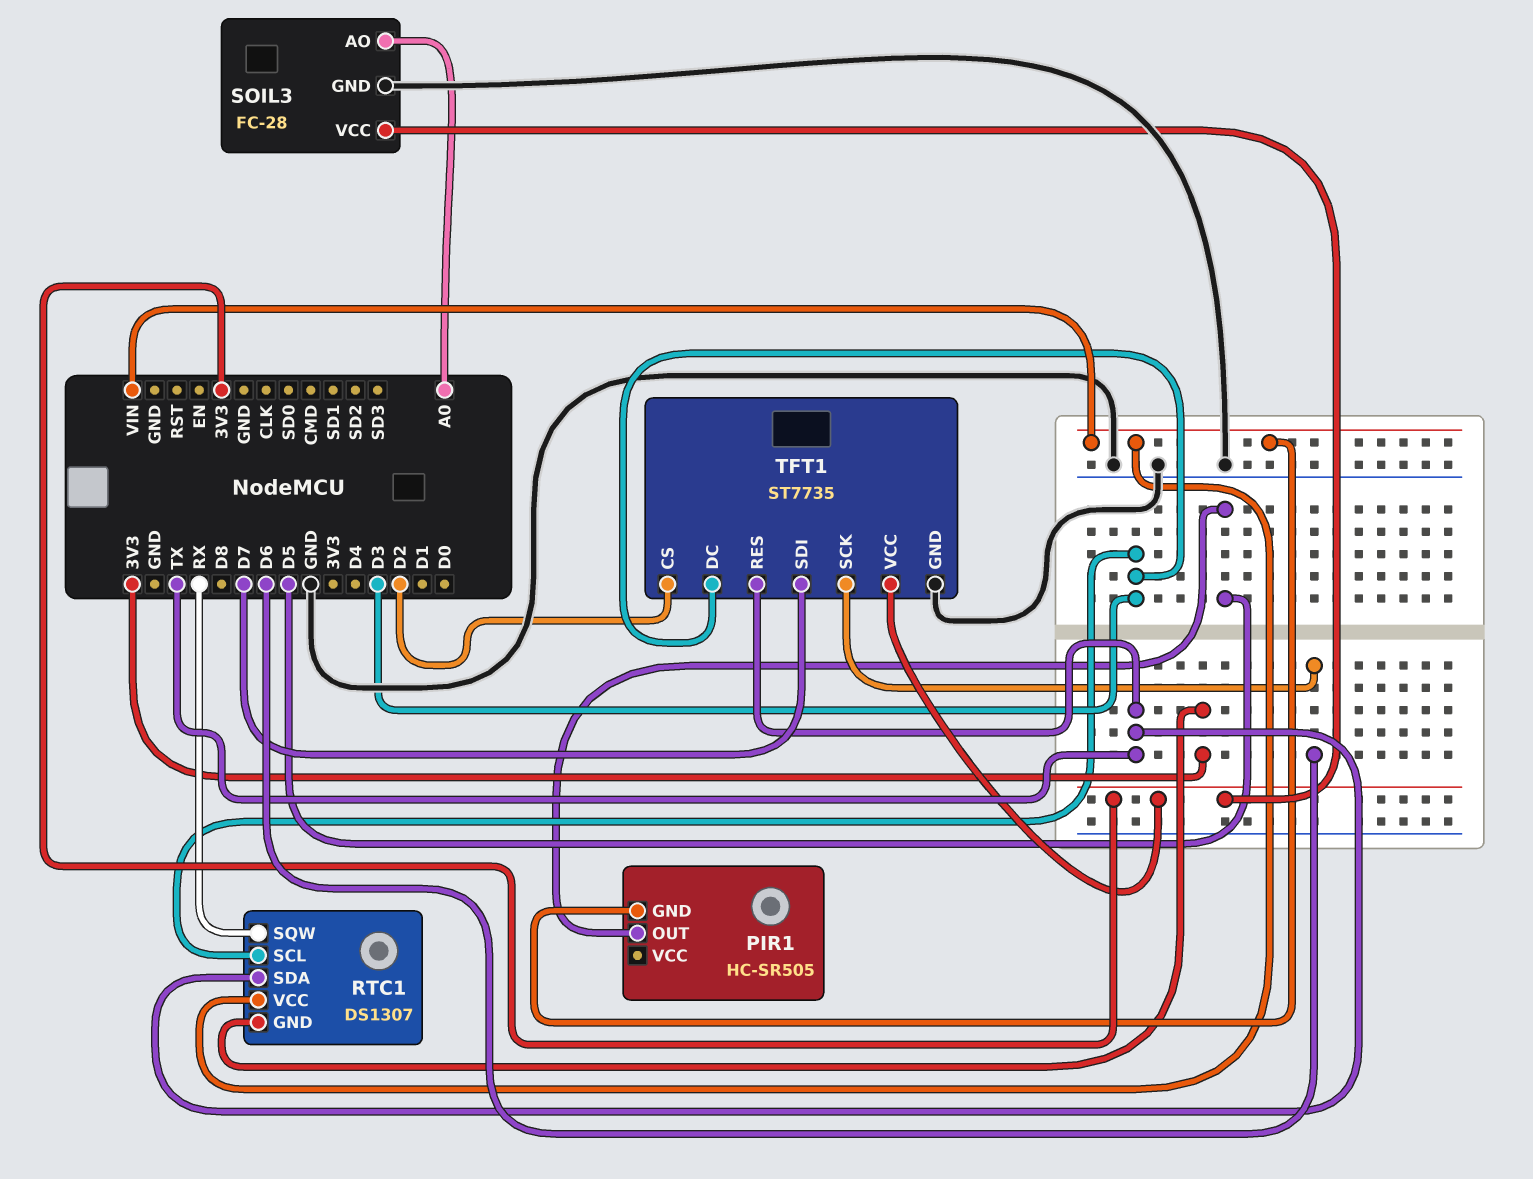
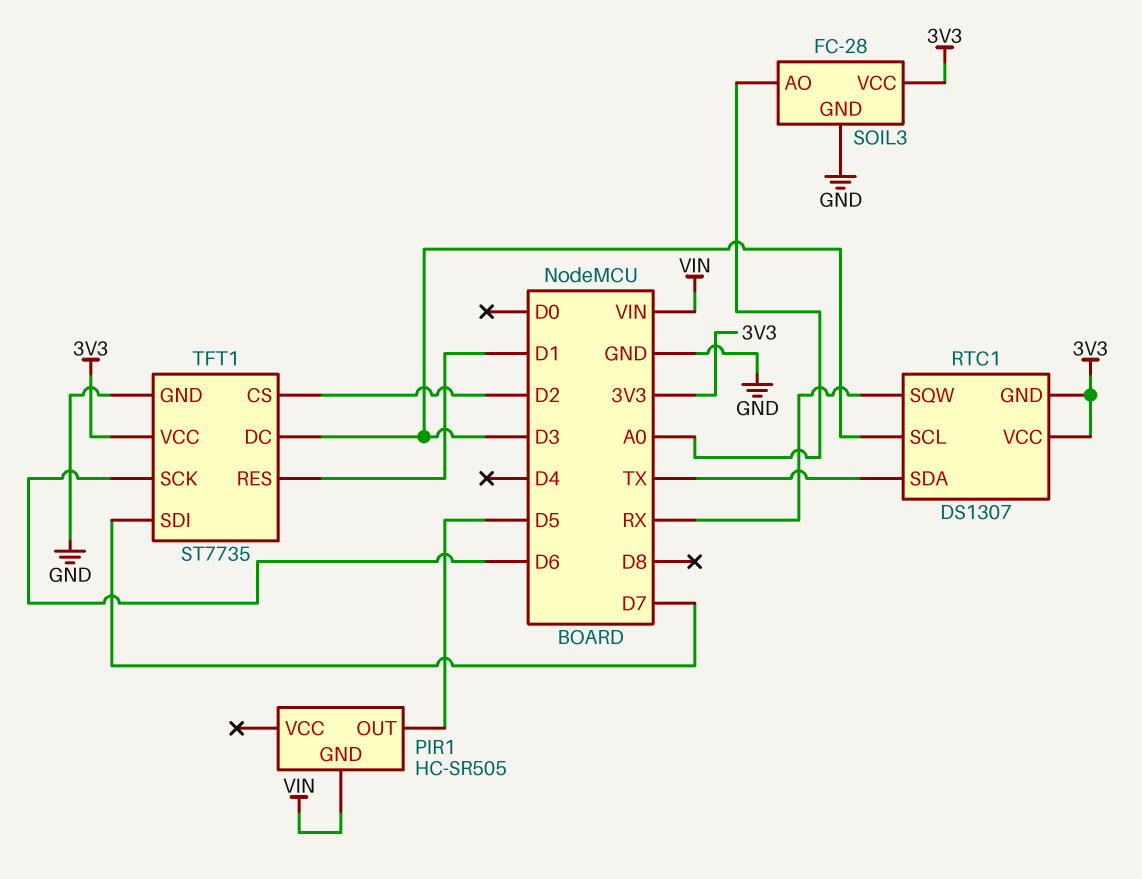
RTC1 pin VCC: VIN -> 3V3
TFT1 pin RES: TX -> D1

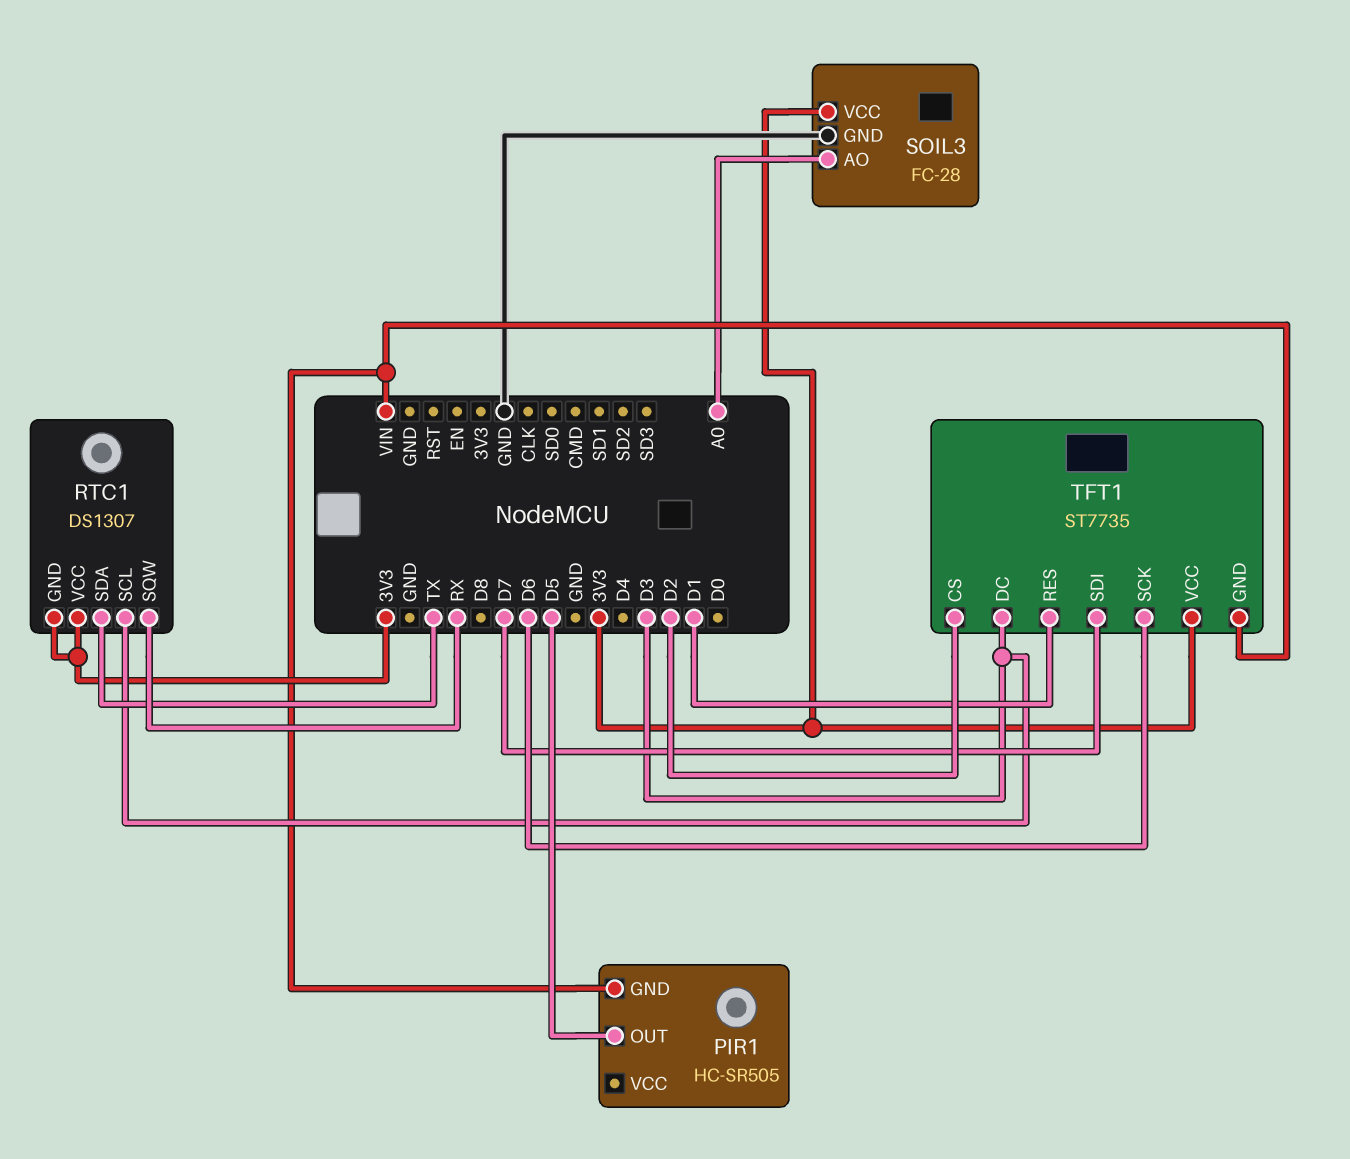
TFT1 pin GND: GND -> VIN

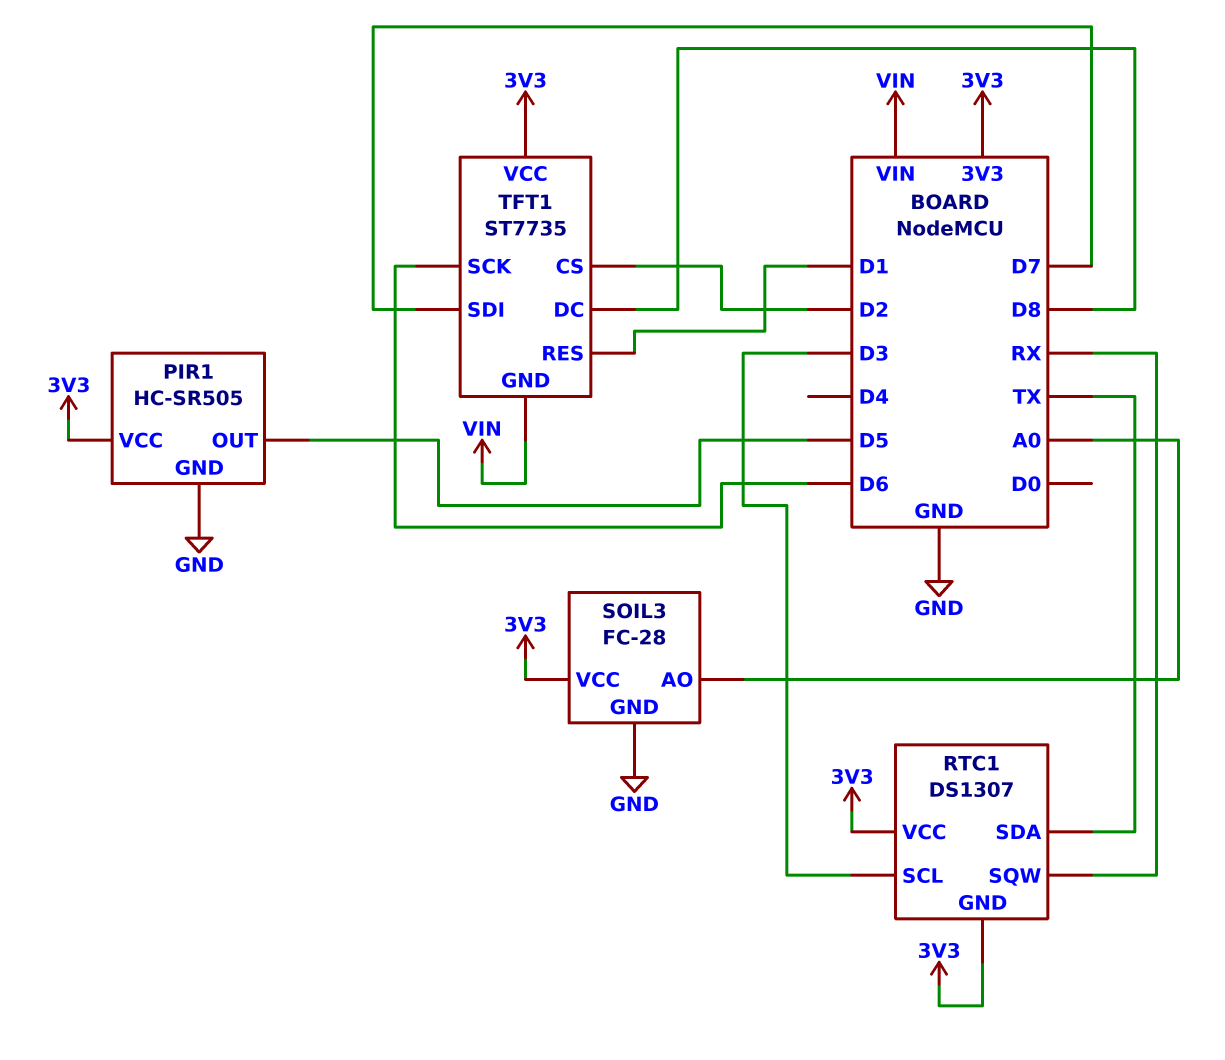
PIR1 pin GND: VIN -> GND
PIR1 pin VCC: none -> 3V3
TFT1 pin DC: D3 -> D8

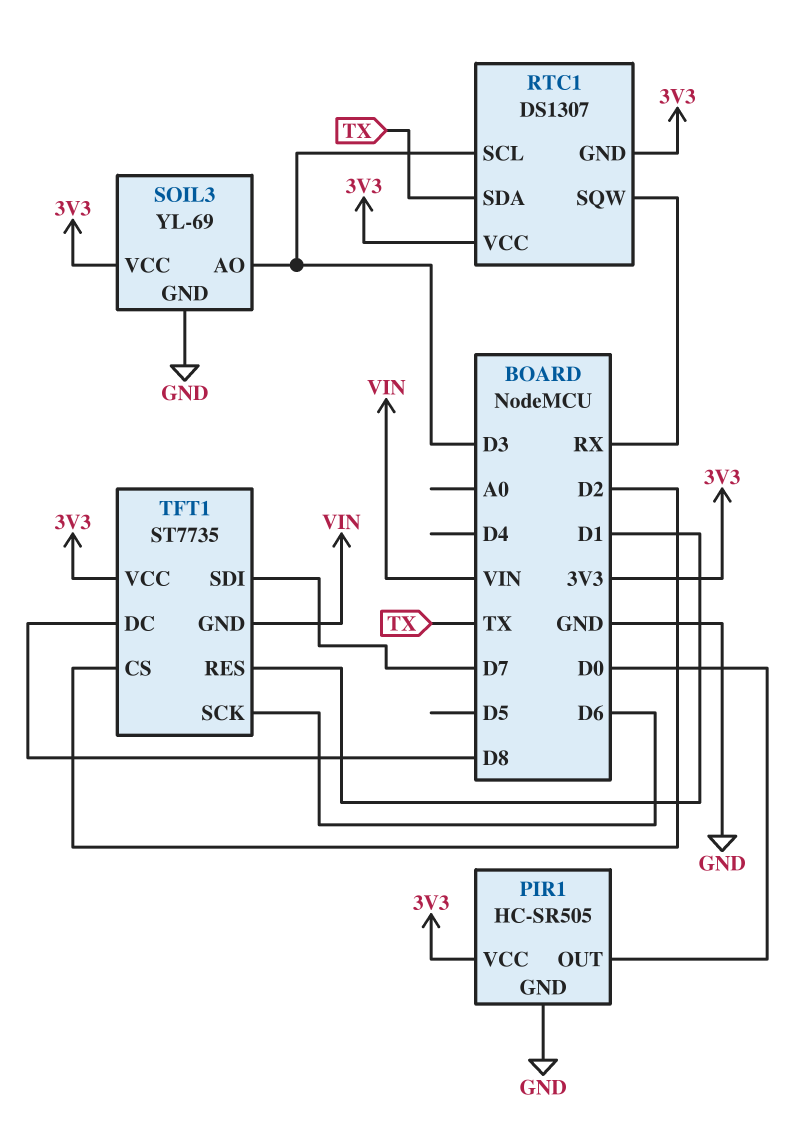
PIR1 pin OUT: D5 -> D0
SOIL3: FC-28 -> YL-69
SOIL3 pin AO: A0 -> D3

